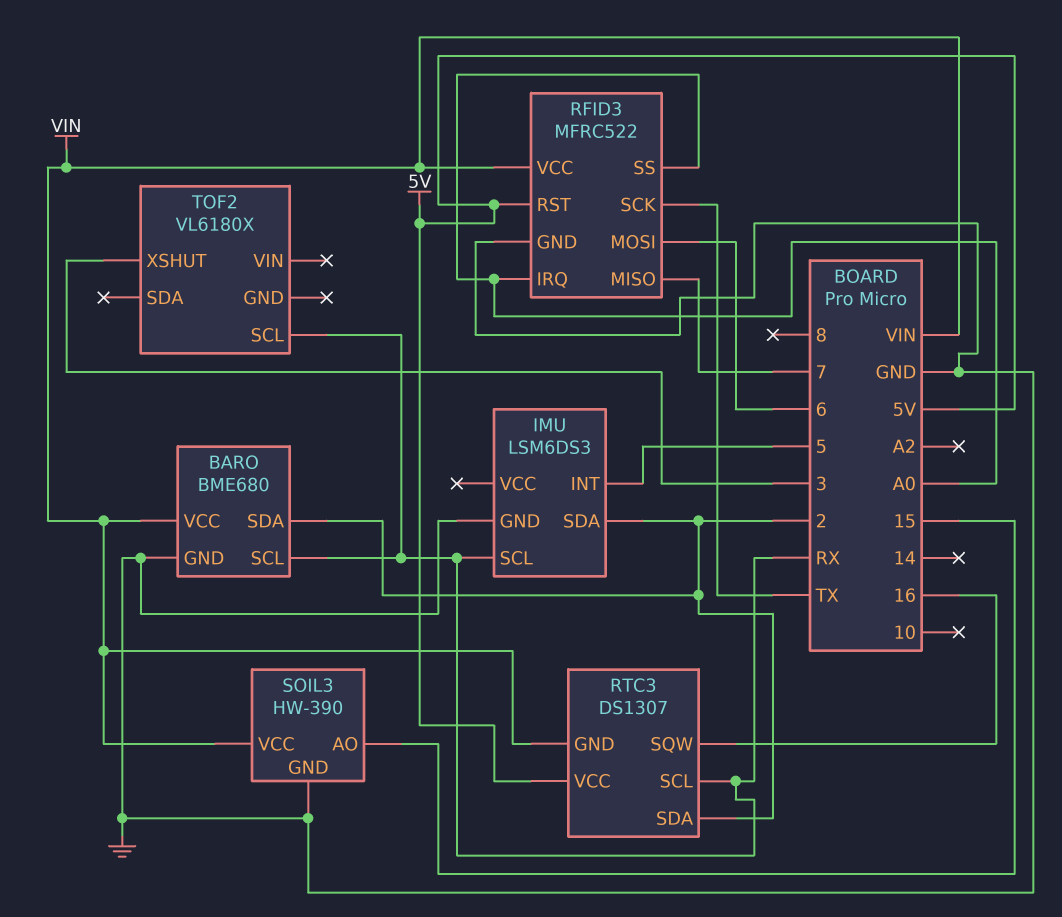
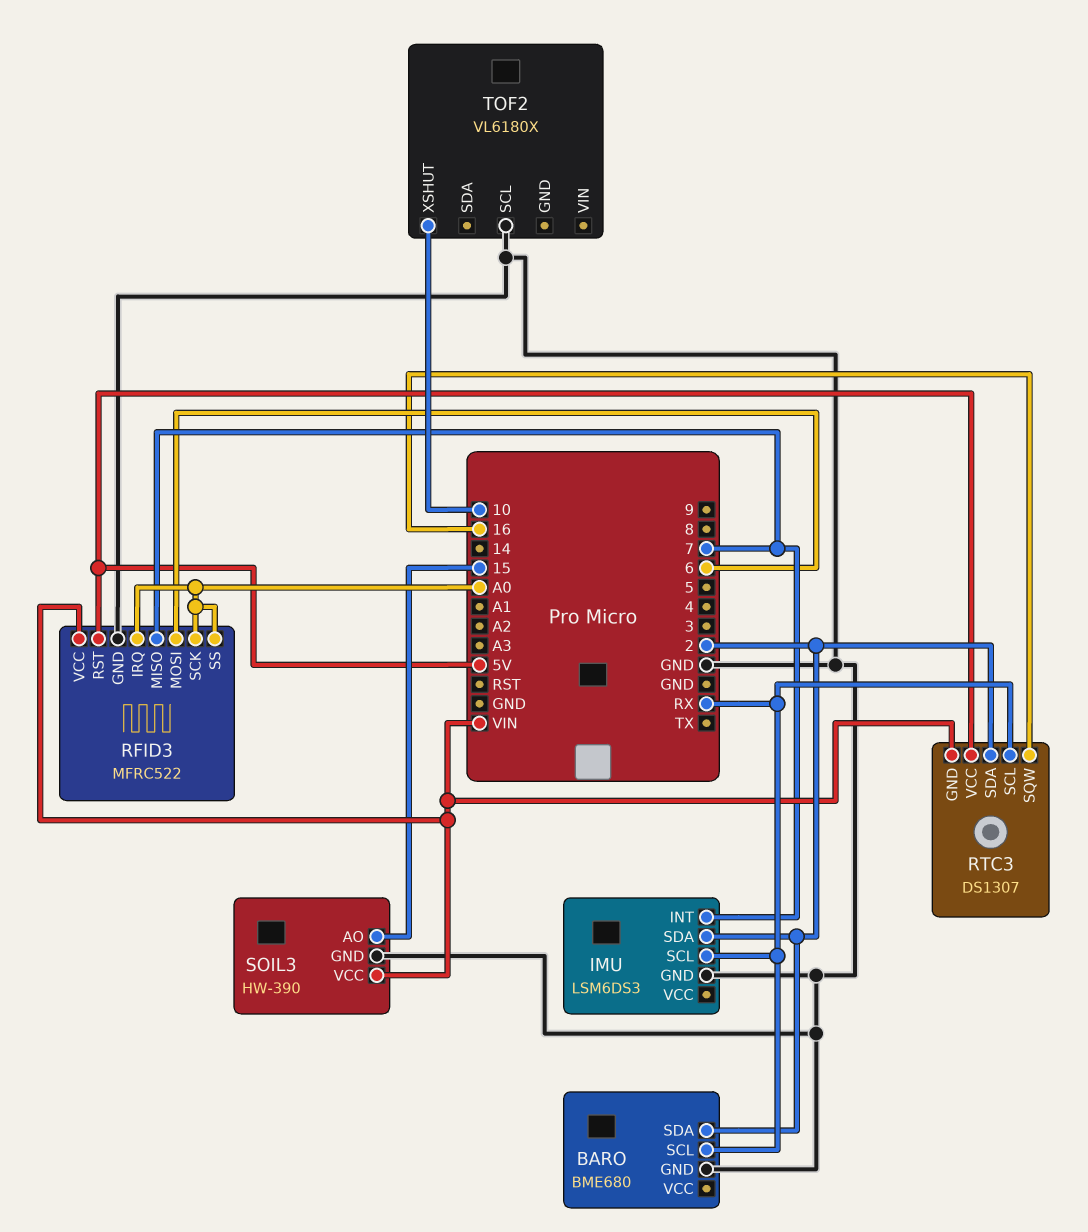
BARO pin VCC: VIN -> none
IMU pin INT: 5 -> 7
RFID3 pin SCK: TX -> A0
TOF2 pin SCL: RX -> GND
TOF2 pin XSHUT: 3 -> 10

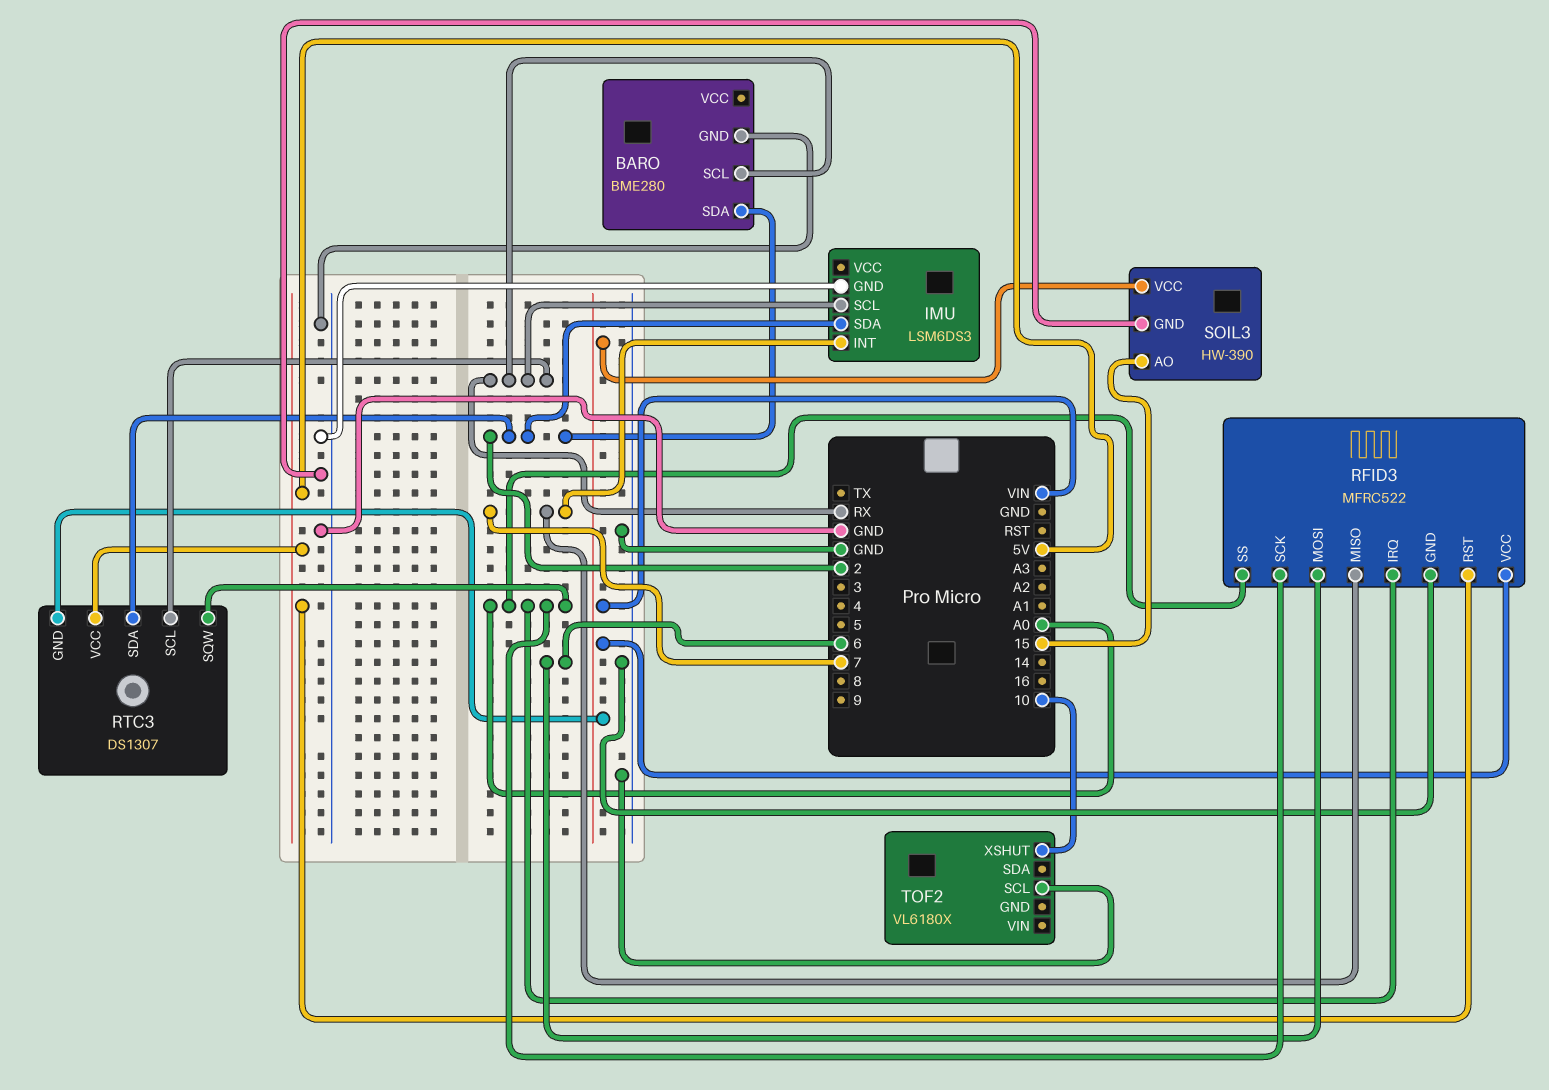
BARO: BME680 -> BME280
RTC3 pin SQW: 16 -> A0

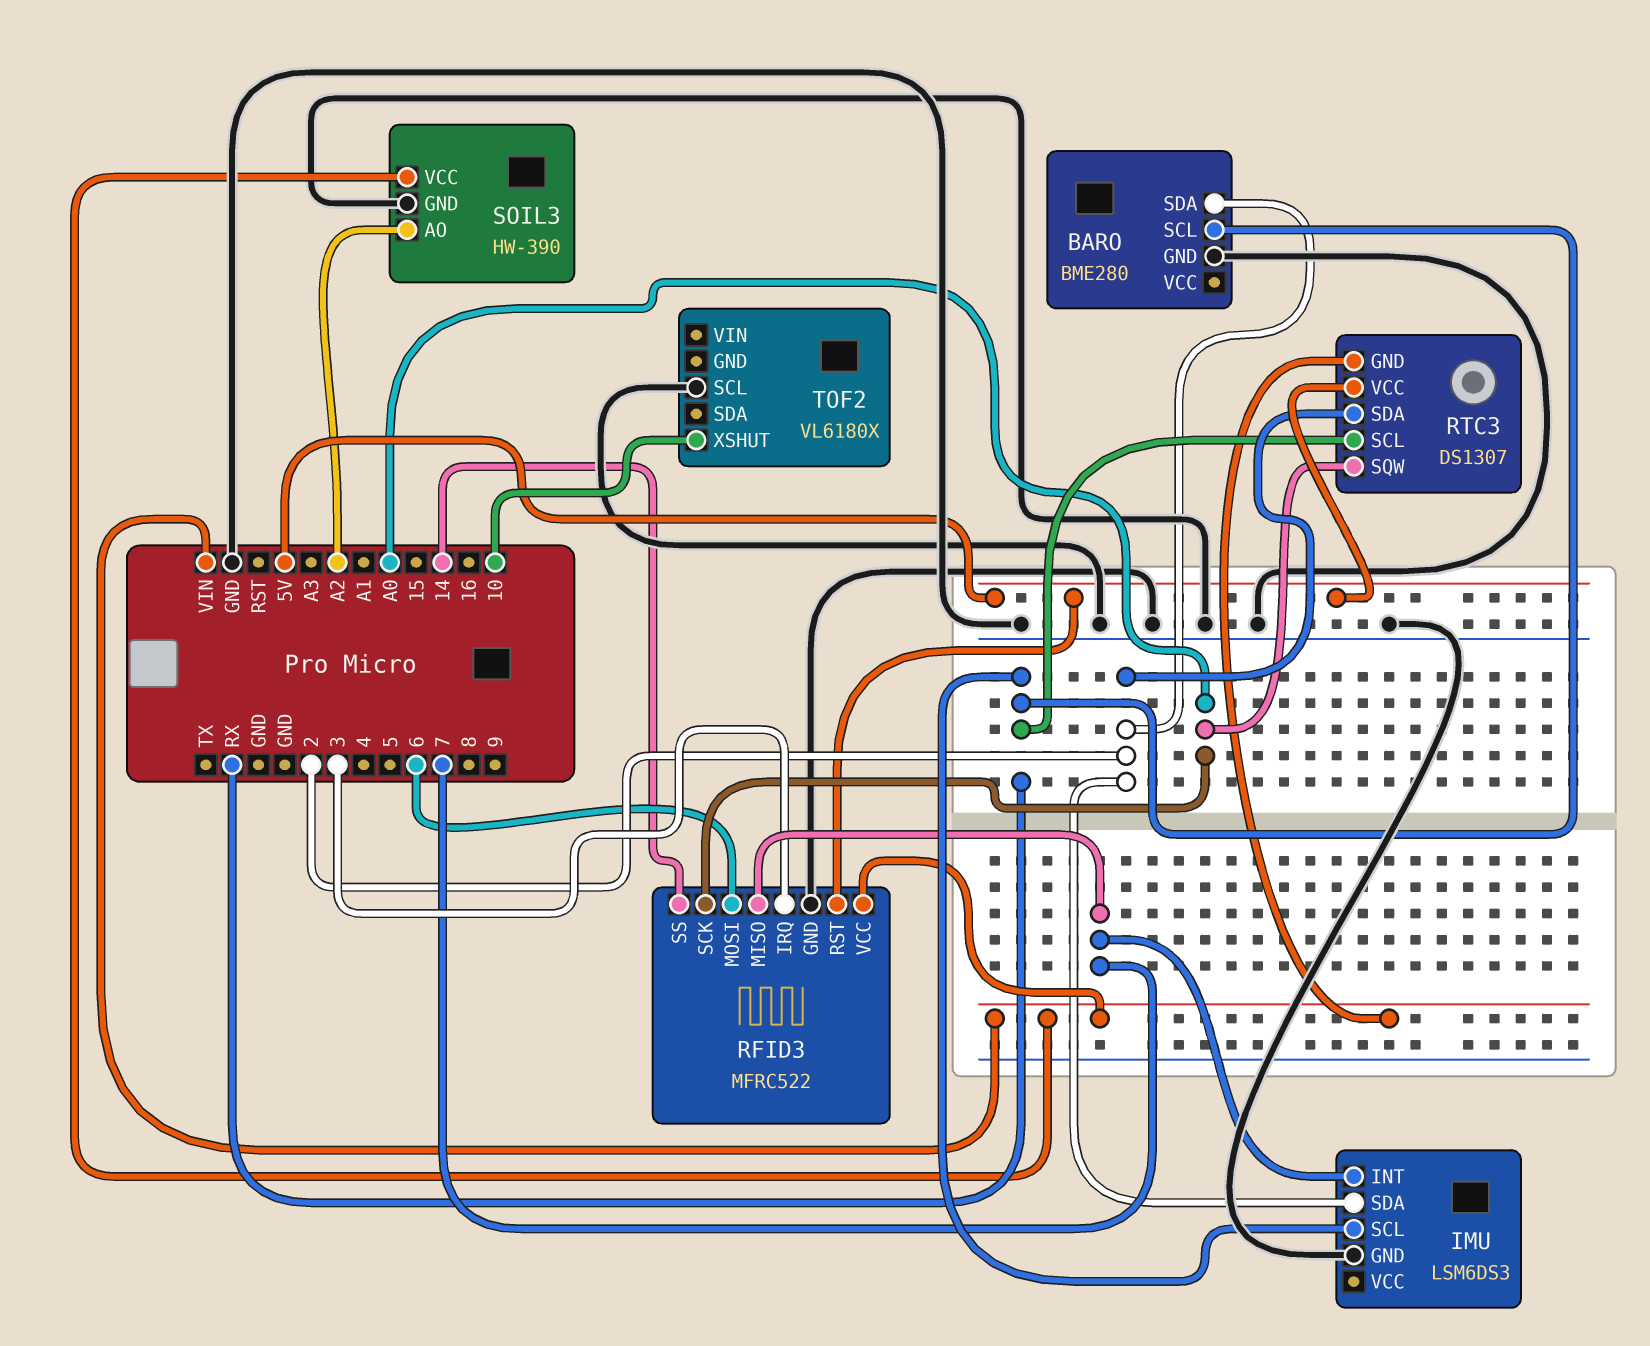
RFID3 pin IRQ: A0 -> 3
RFID3 pin SS: A0 -> 14
SOIL3 pin AO: 15 -> A2

